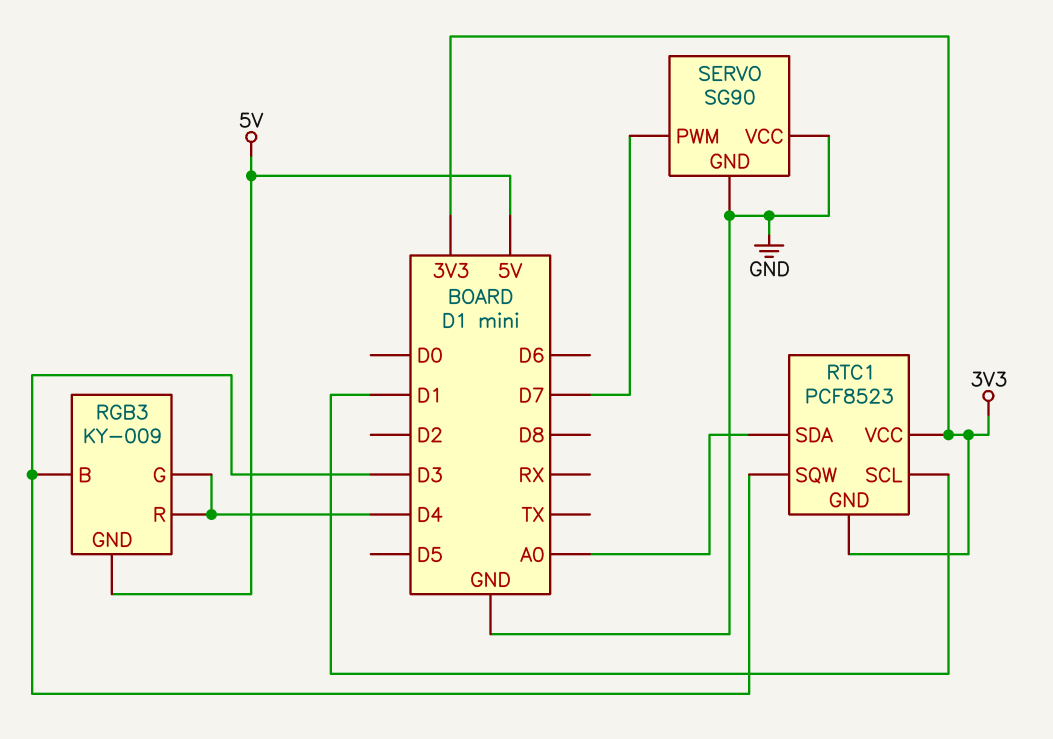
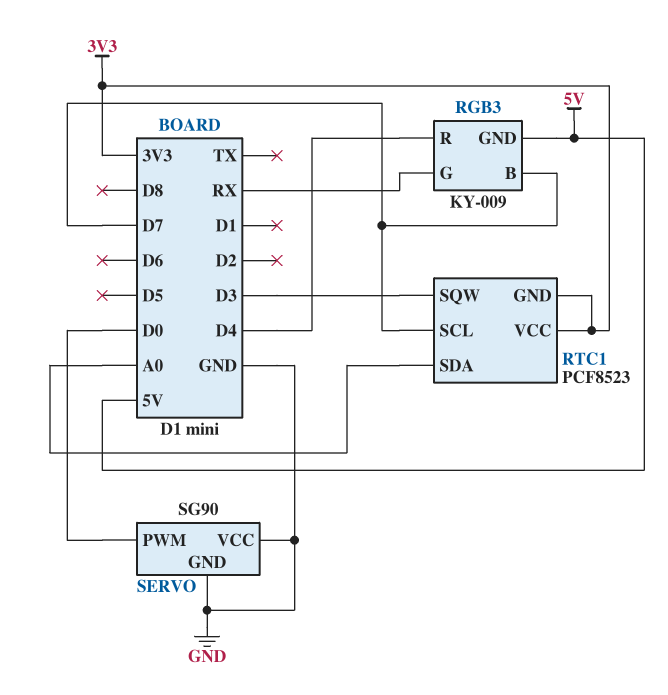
RGB3 pin B: D3 -> D7
RGB3 pin G: D4 -> RX
RTC1 pin SCL: D1 -> D7
SERVO pin PWM: D7 -> D0

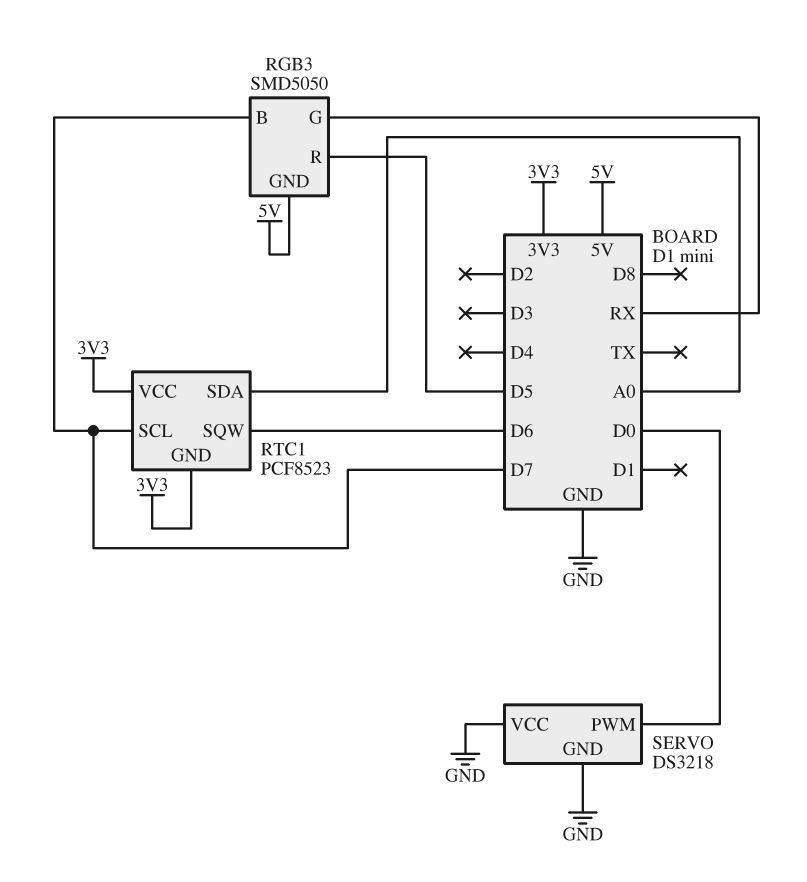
RGB3: KY-009 -> SMD5050
RGB3 pin R: D4 -> D5
RTC1 pin SQW: D3 -> D6
SERVO: SG90 -> DS3218

